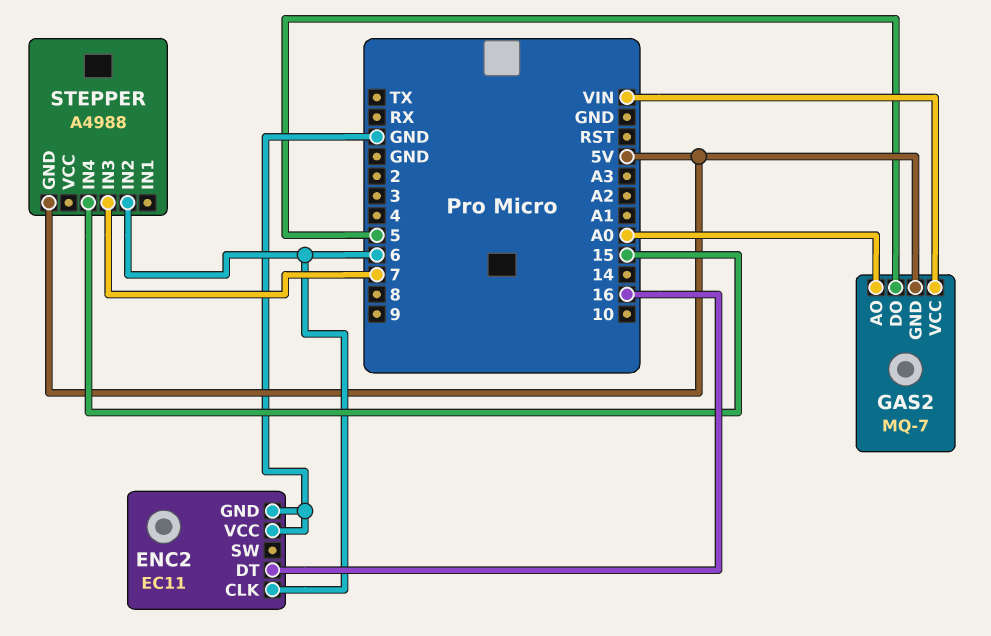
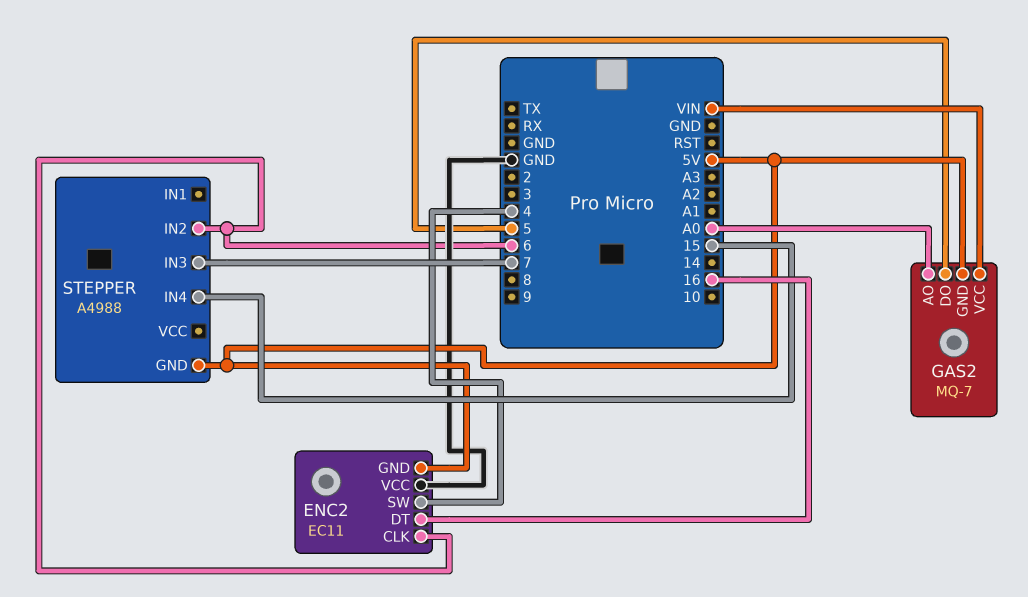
ENC2 pin GND: GND -> 5V
ENC2 pin SW: none -> 4

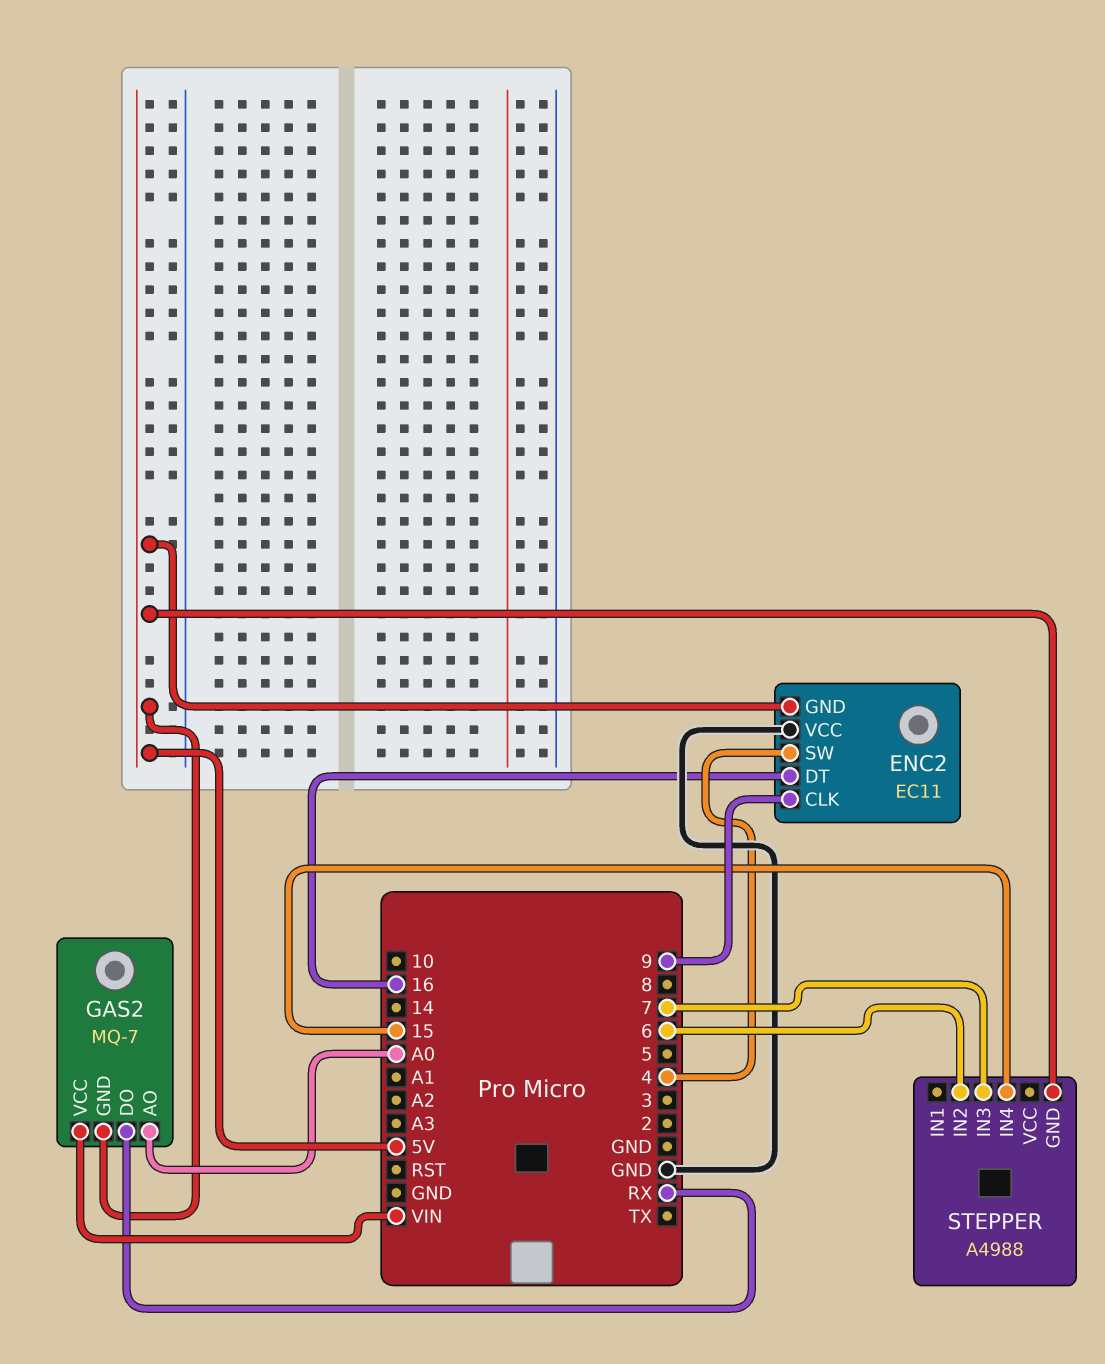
ENC2 pin CLK: 6 -> 9
GAS2 pin DO: 5 -> RX

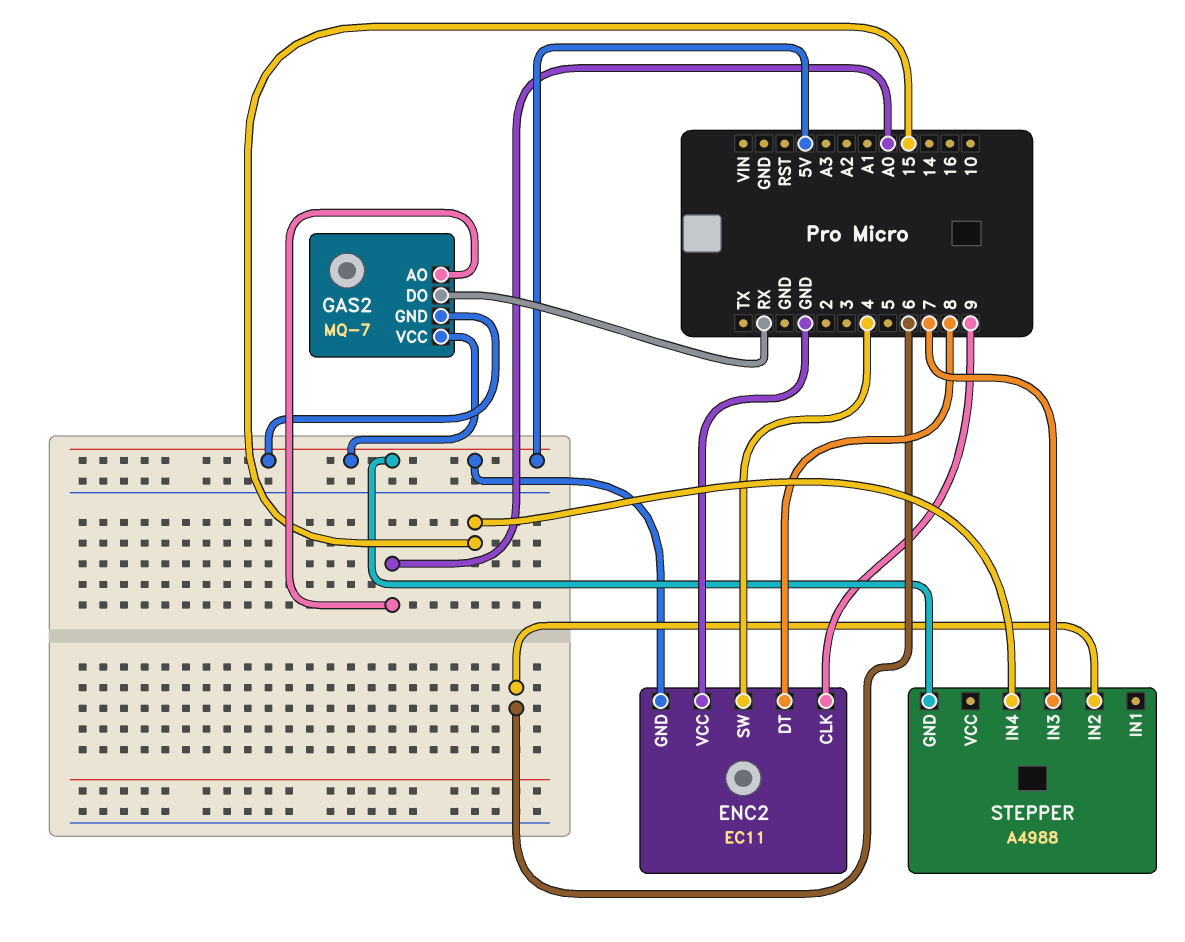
ENC2 pin DT: 16 -> 8
GAS2 pin VCC: VIN -> 5V

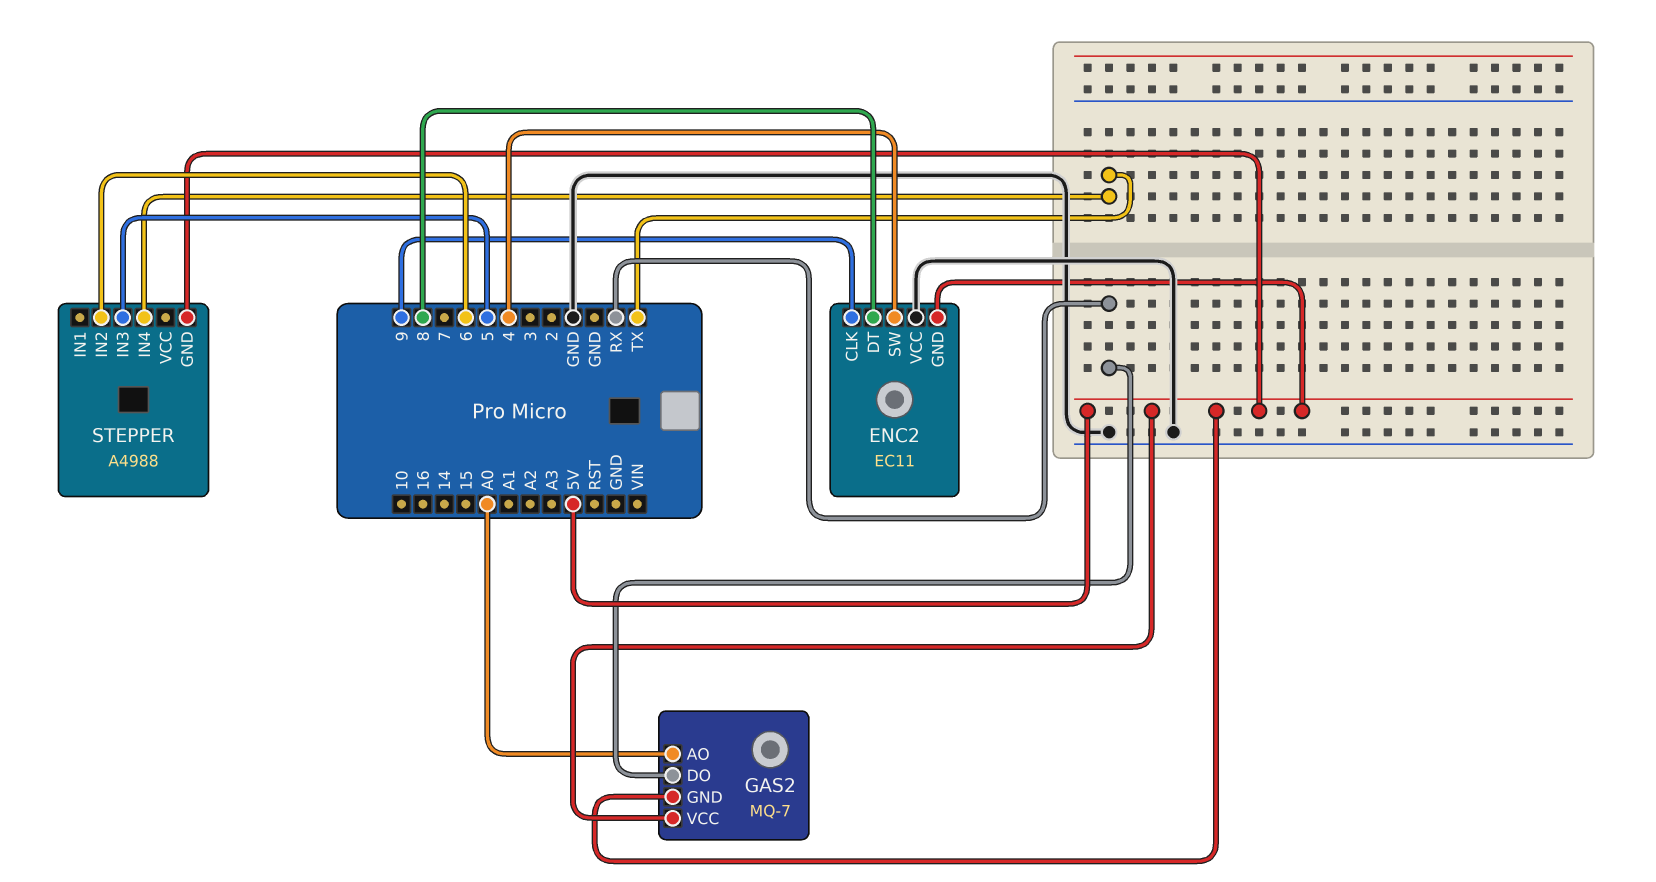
STEPPER pin IN3: 7 -> 5
STEPPER pin IN4: 15 -> TX

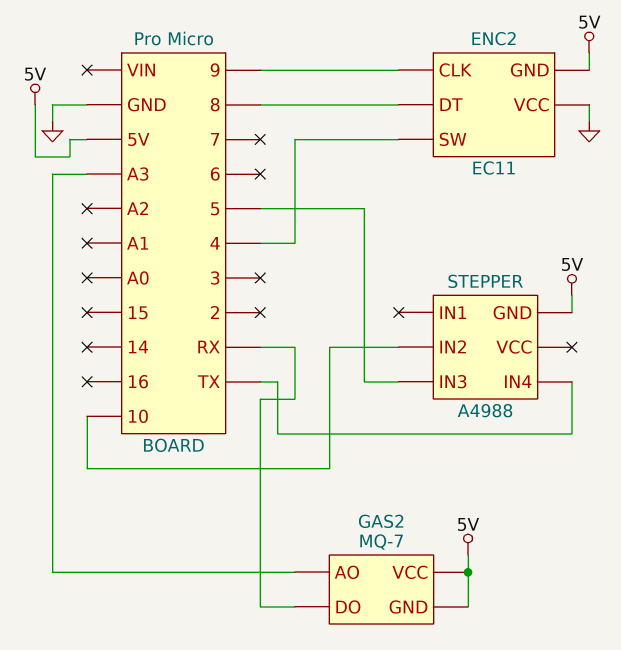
GAS2 pin AO: A0 -> A3
STEPPER pin IN2: 6 -> 10

